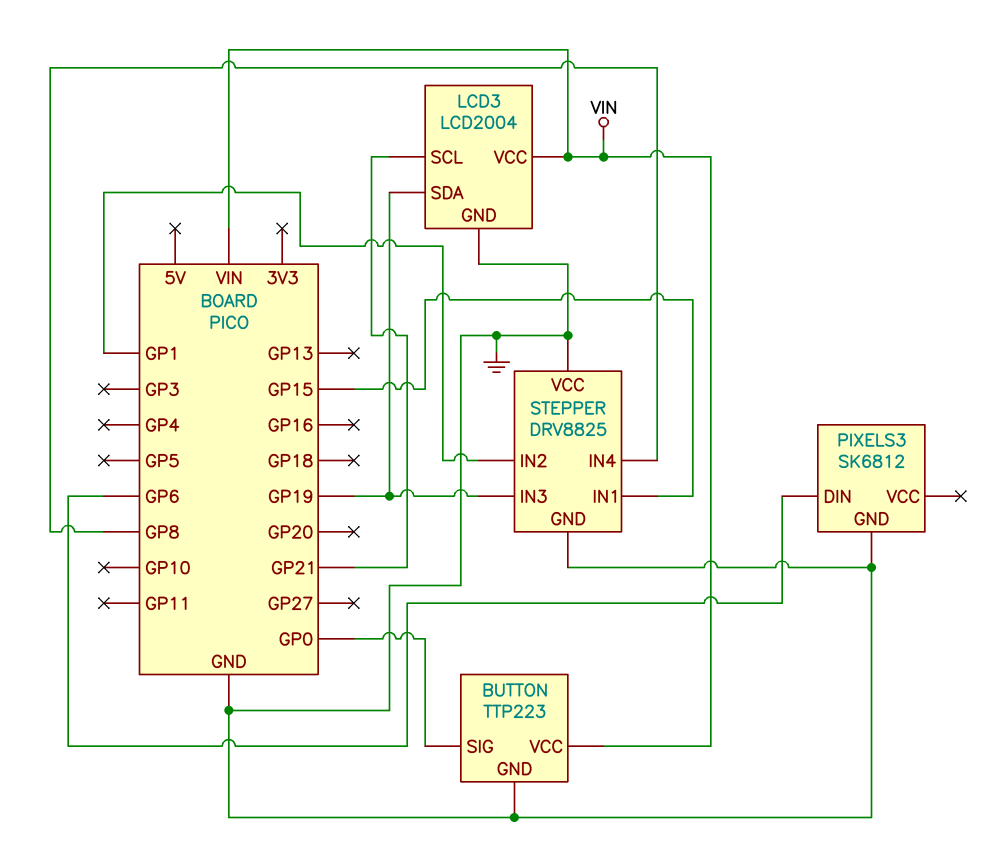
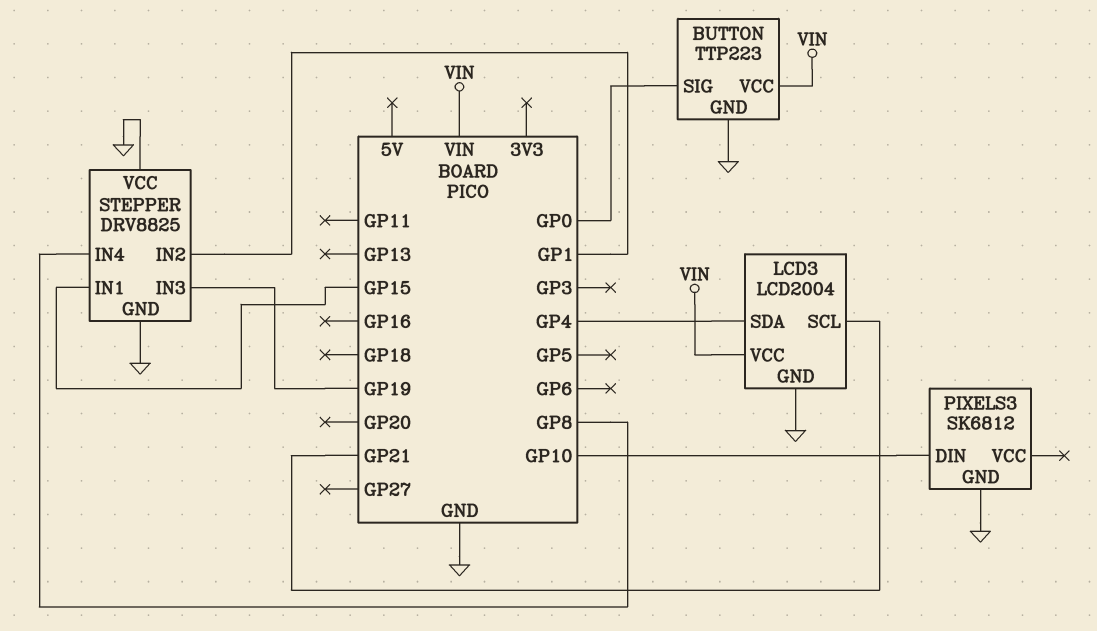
LCD3 pin SDA: GP19 -> GP4
PIXELS3 pin DIN: GP6 -> GP10

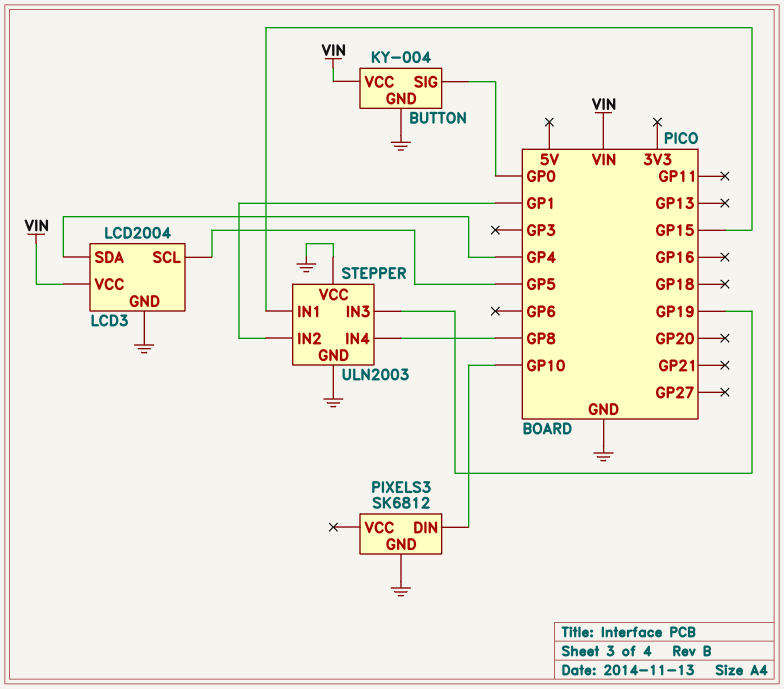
BUTTON: TTP223 -> KY-004
LCD3 pin SCL: GP21 -> GP5
STEPPER: DRV8825 -> ULN2003

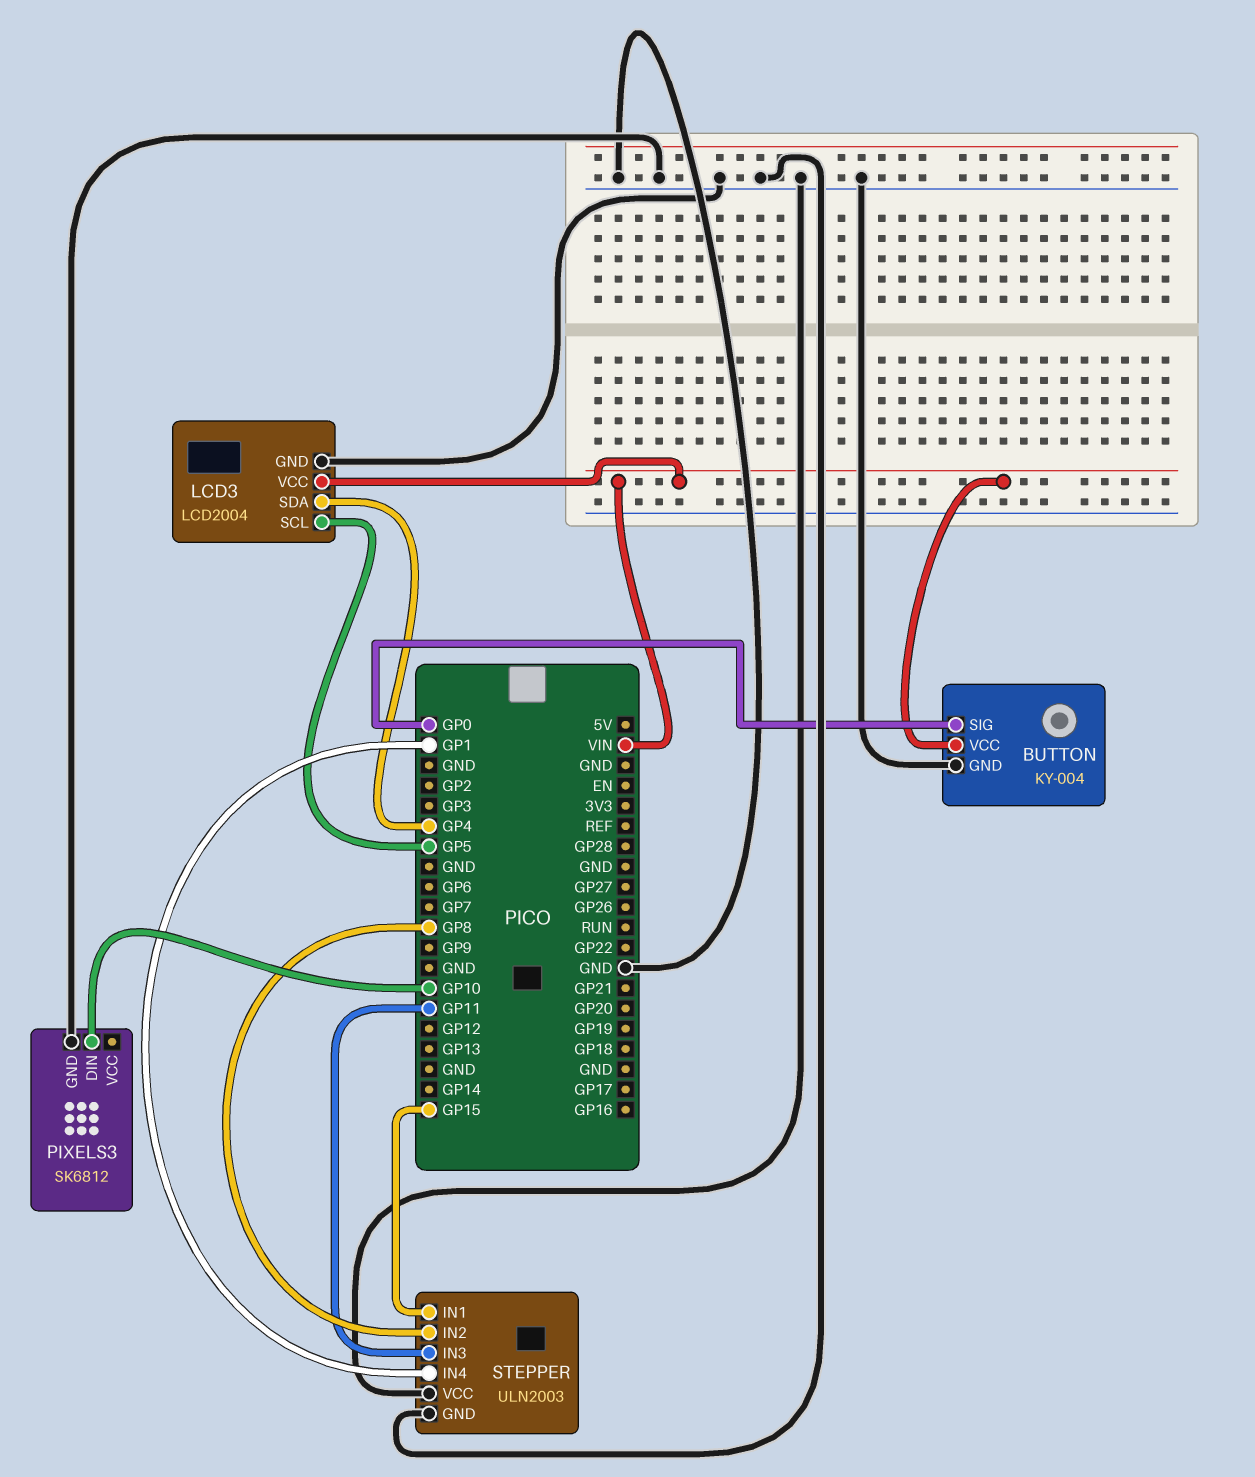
STEPPER pin IN2: GP1 -> GP8
STEPPER pin IN3: GP19 -> GP11
STEPPER pin IN4: GP8 -> GP1

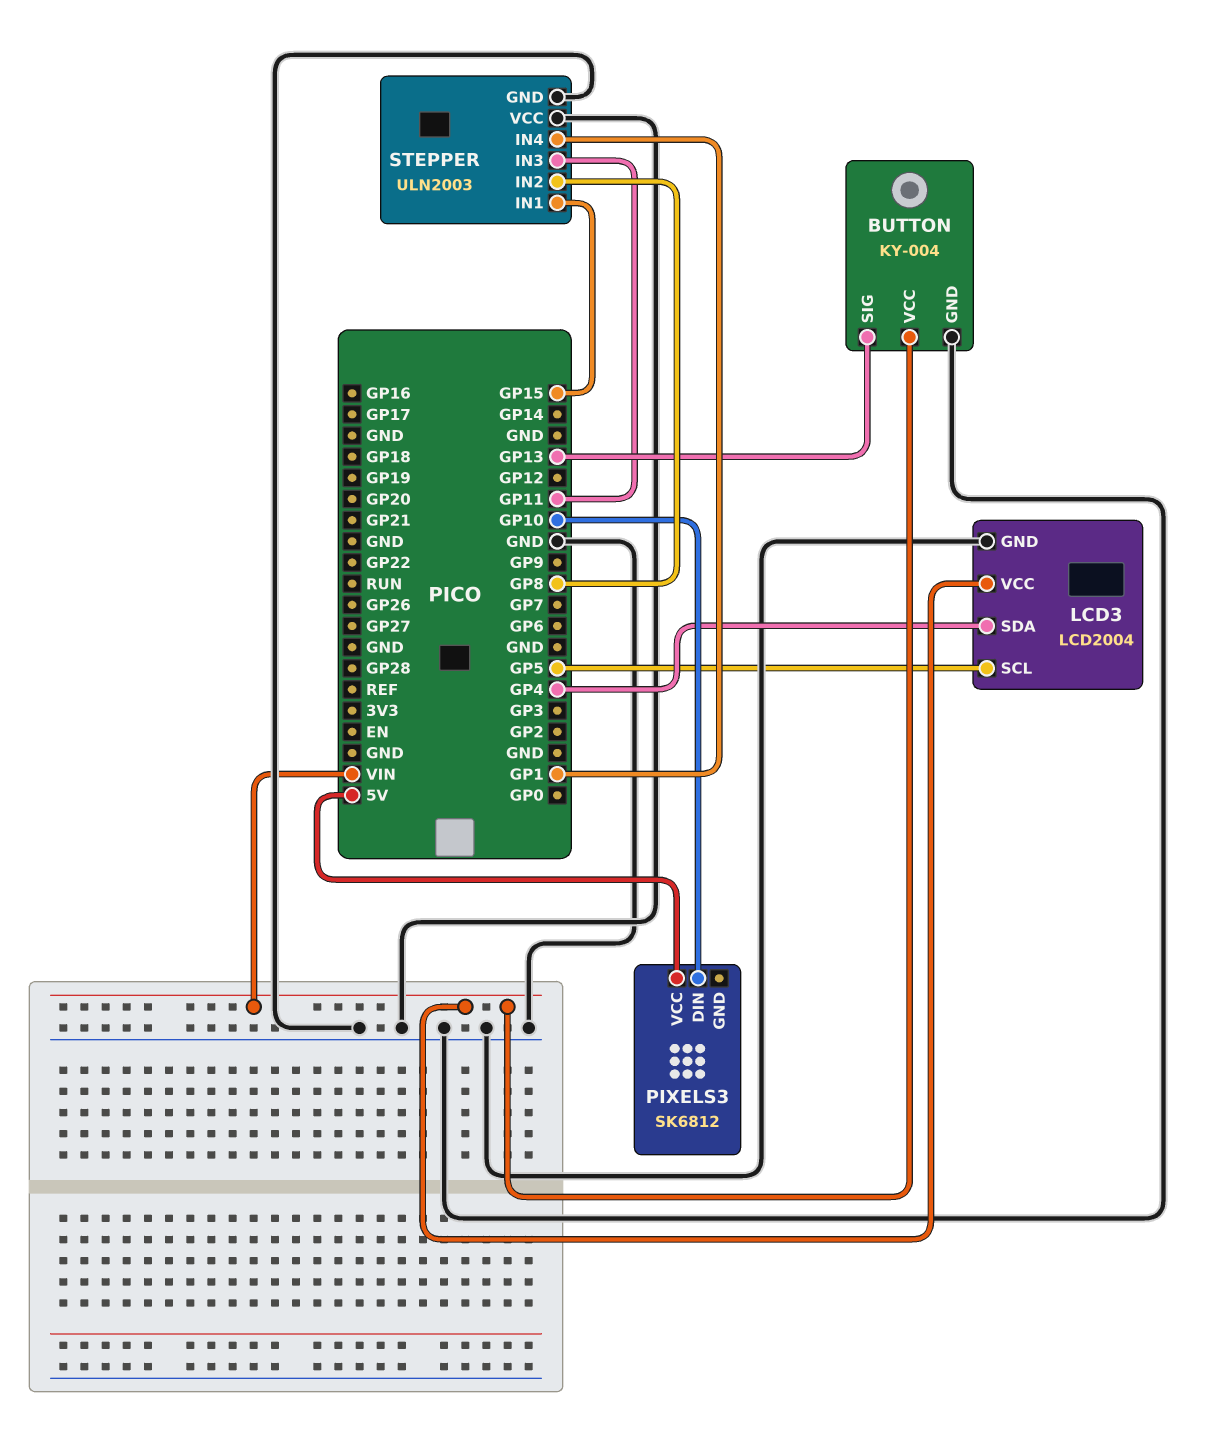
BUTTON pin SIG: GP0 -> GP13
PIXELS3 pin GND: GND -> none
PIXELS3 pin VCC: none -> 5V

